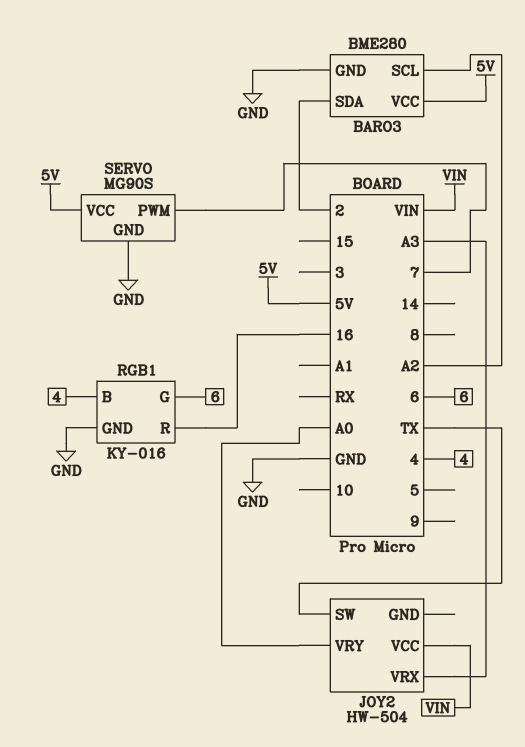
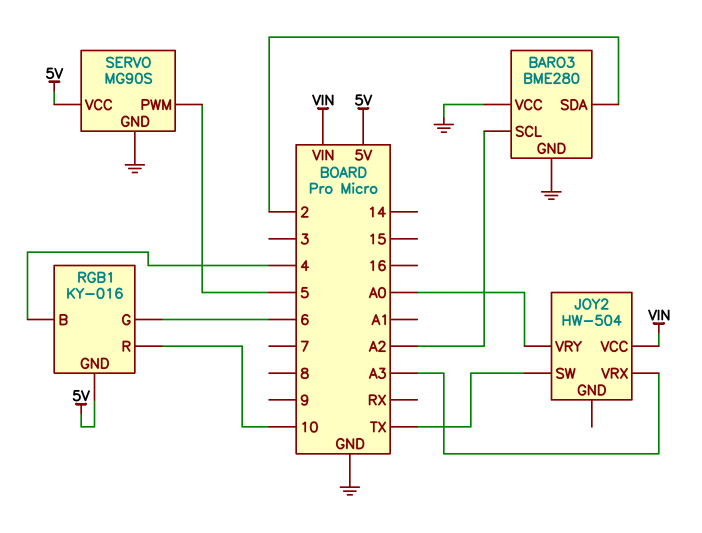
BARO3 pin VCC: 5V -> GND
RGB1 pin GND: GND -> 5V
RGB1 pin R: 16 -> 10
SERVO pin PWM: 7 -> 5

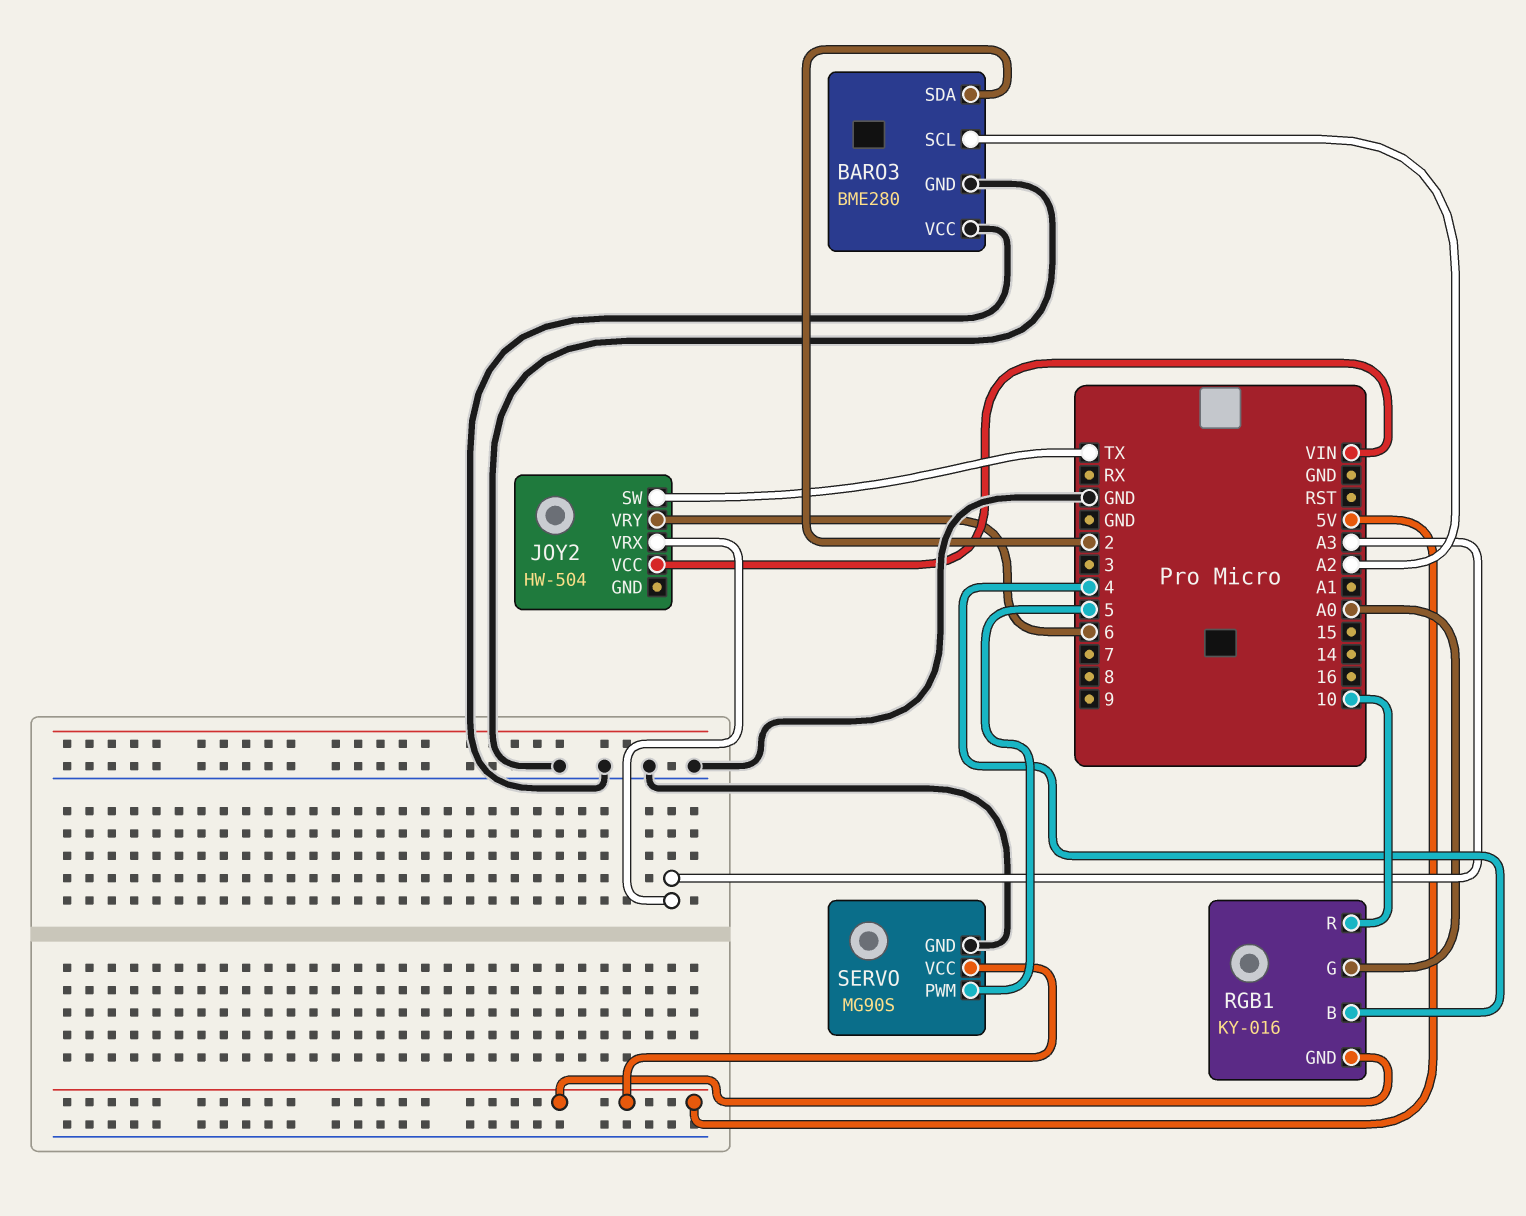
JOY2 pin VRY: A0 -> 6
RGB1 pin G: 6 -> A0

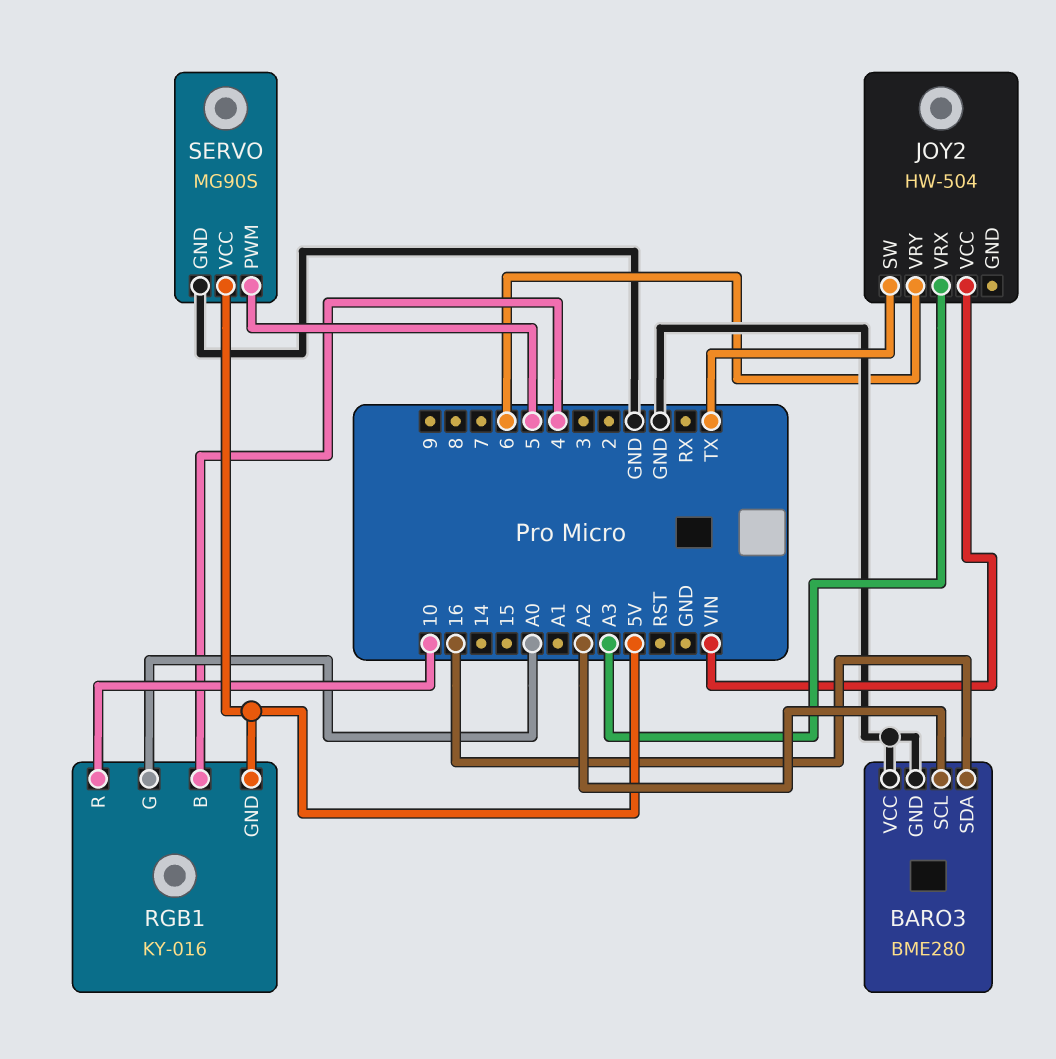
BARO3 pin SDA: 2 -> 16

